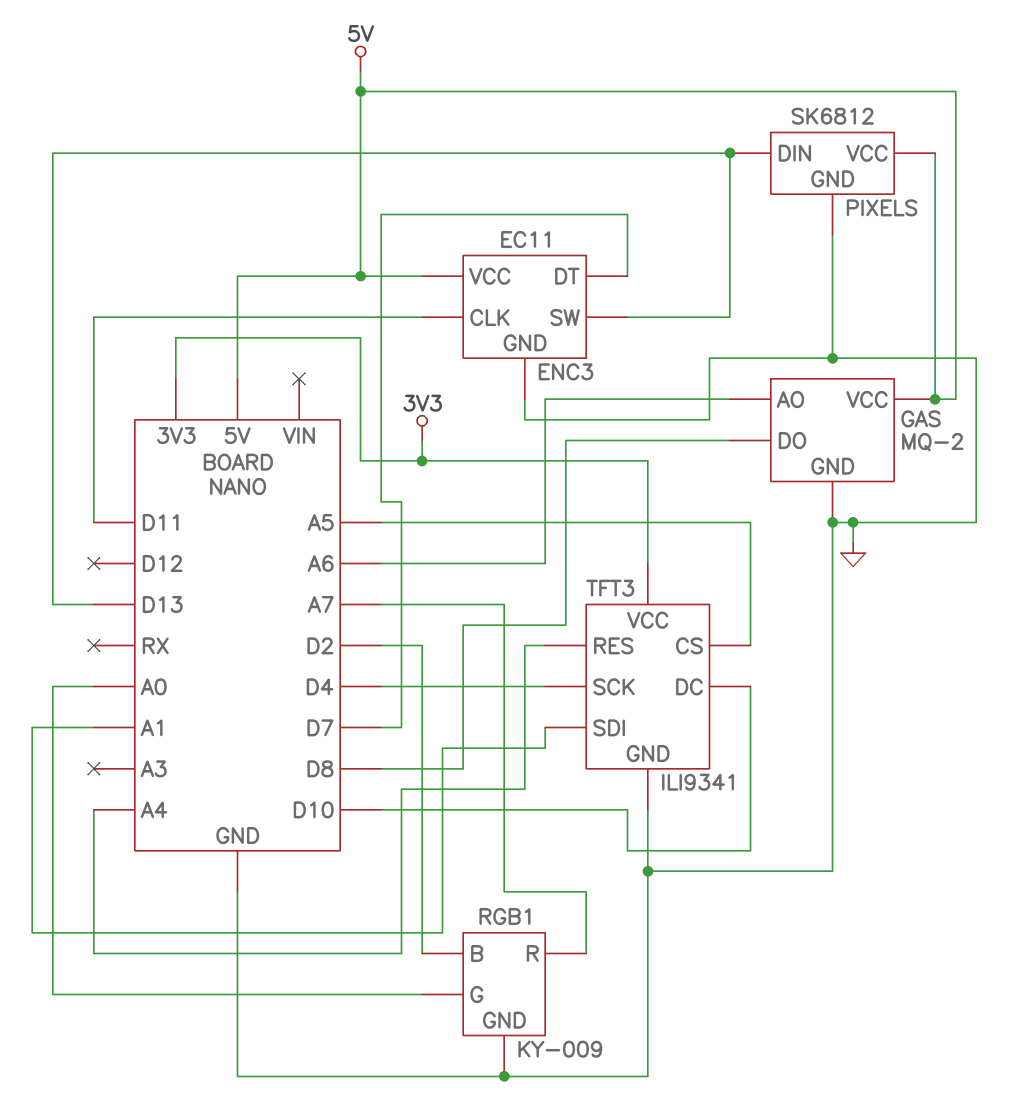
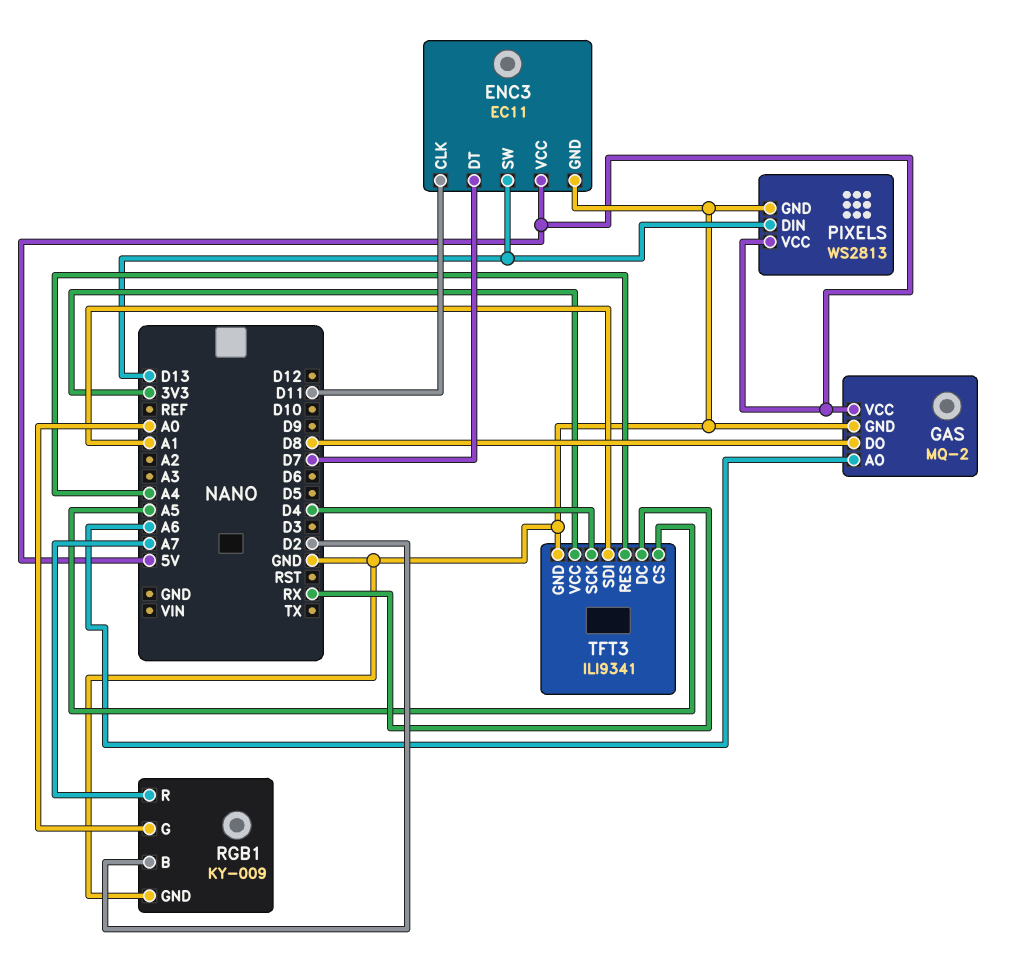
PIXELS: SK6812 -> WS2813
TFT3 pin DC: D10 -> RX

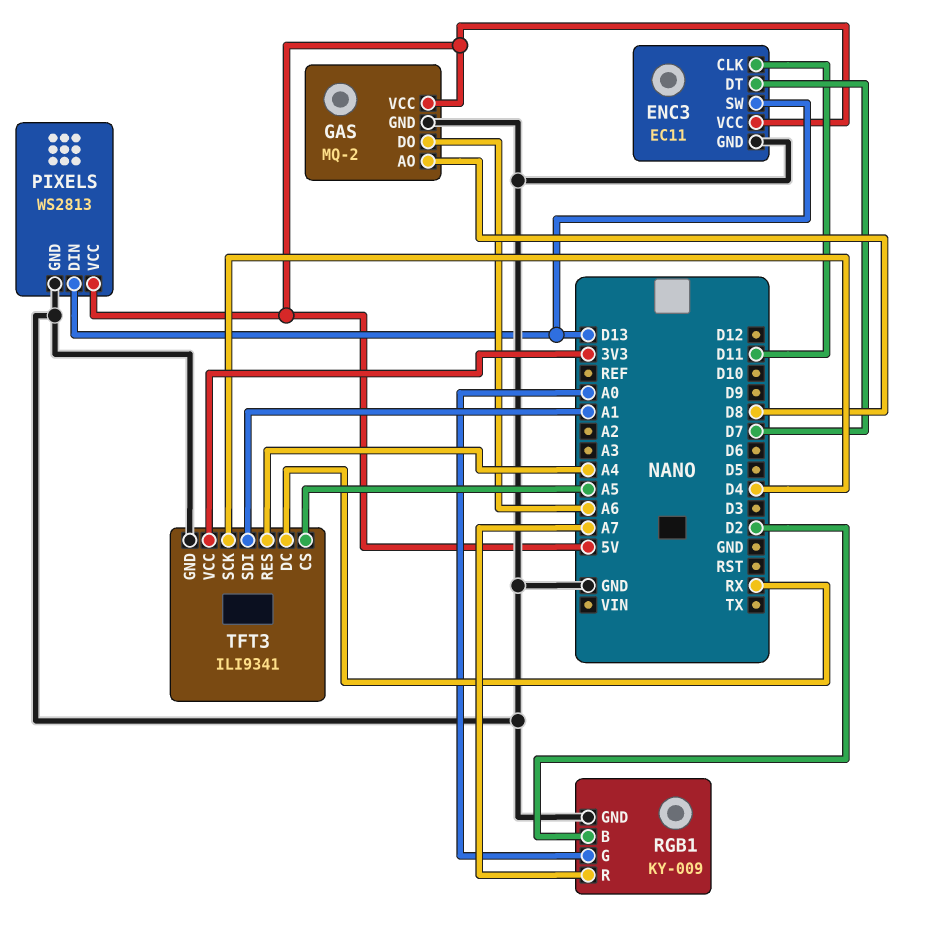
GAS pin AO: A6 -> D8
GAS pin DO: D8 -> A6

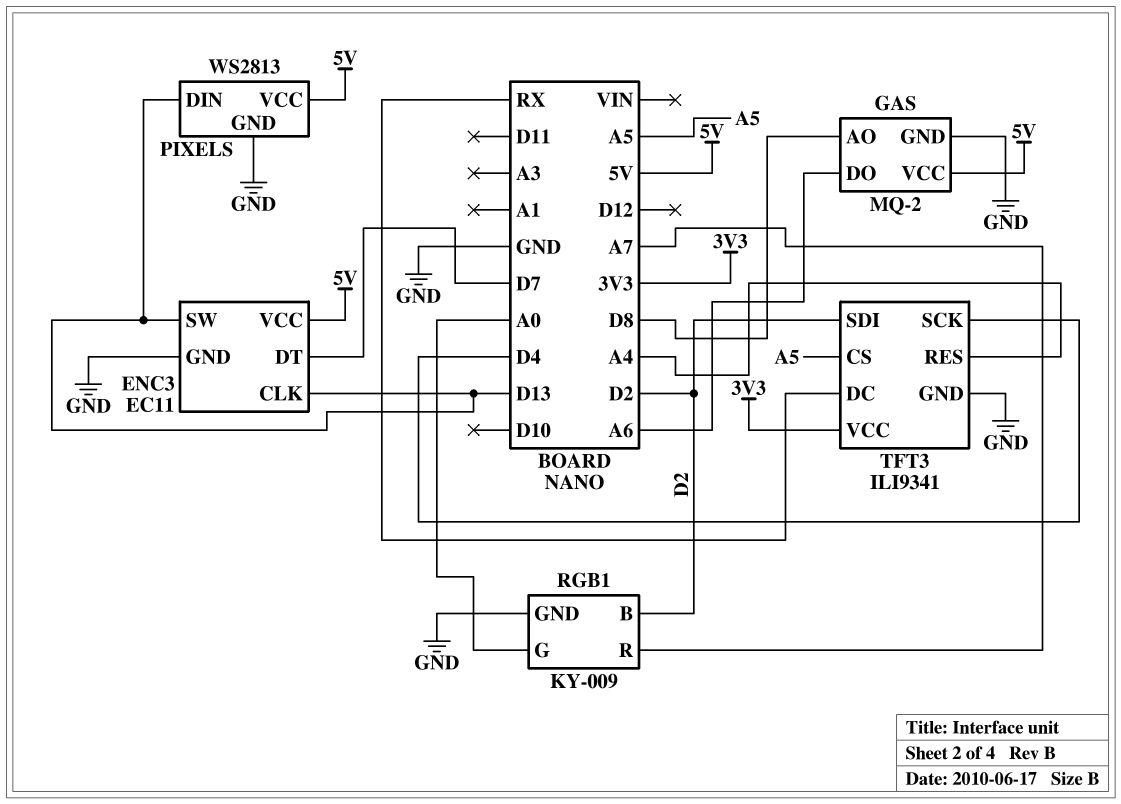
ENC3 pin CLK: D11 -> D13
TFT3 pin SDI: A1 -> D2

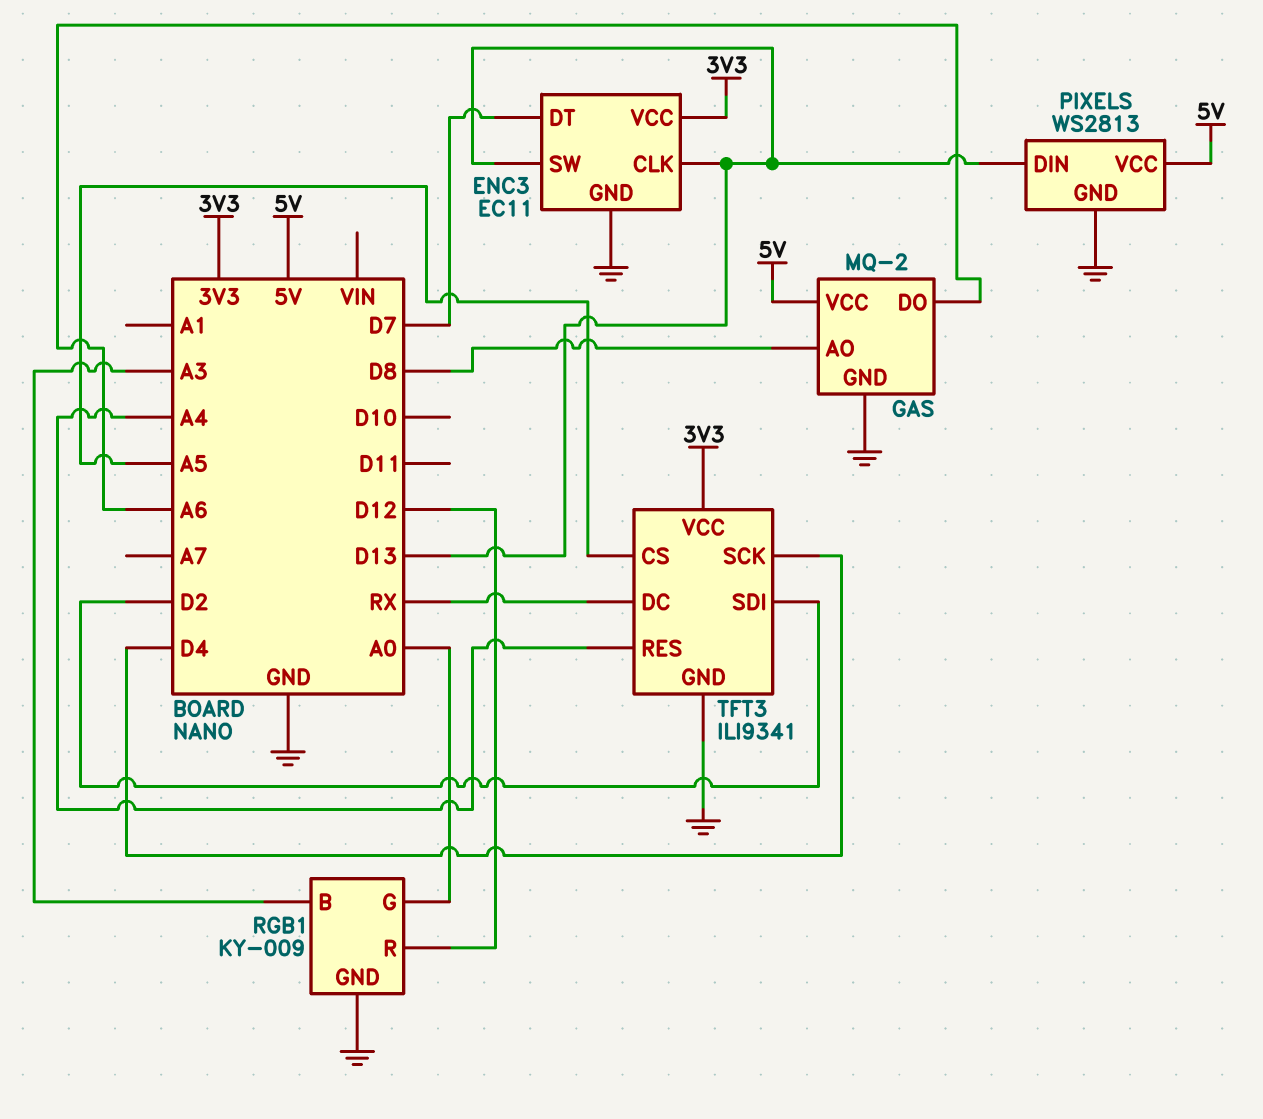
ENC3 pin VCC: 5V -> 3V3
RGB1 pin B: D2 -> A3
RGB1 pin R: A7 -> D12

